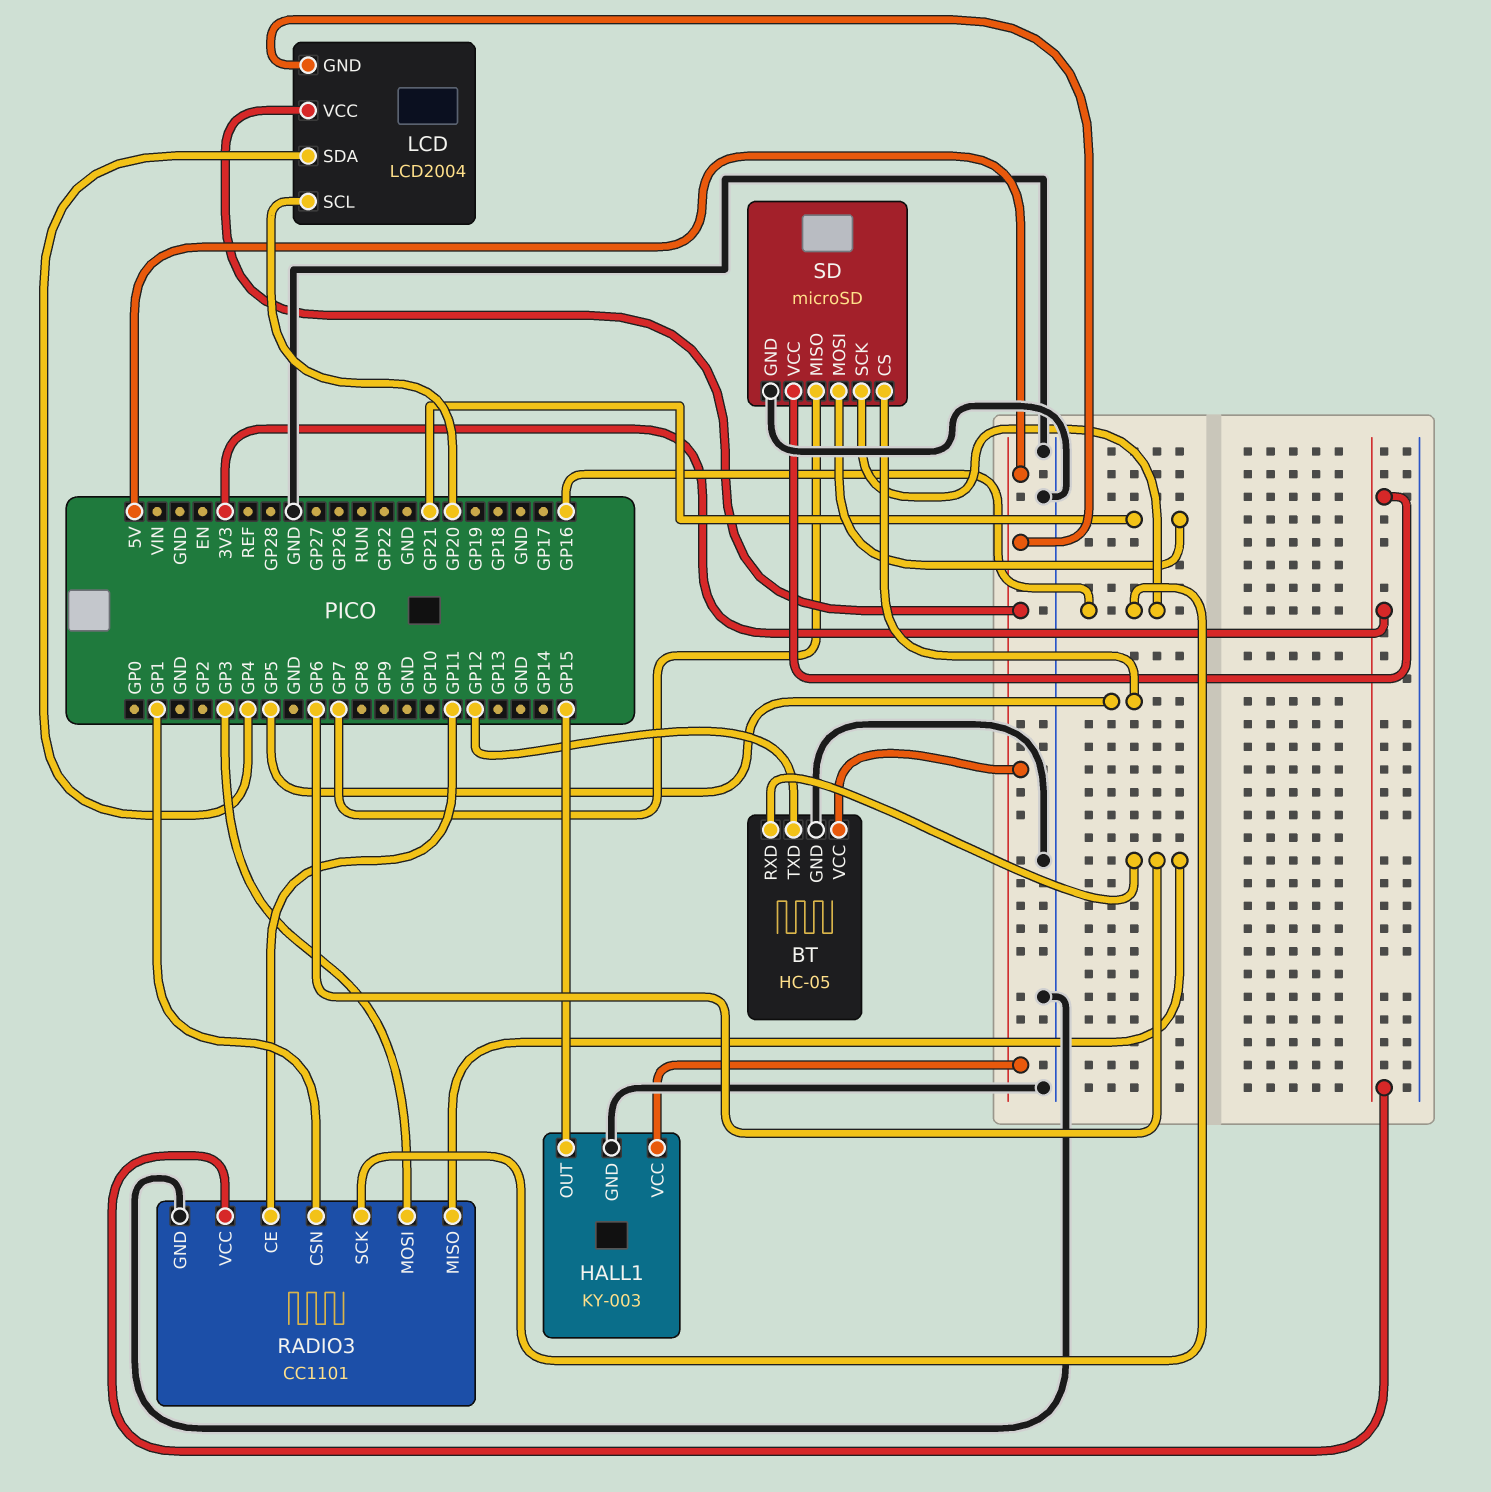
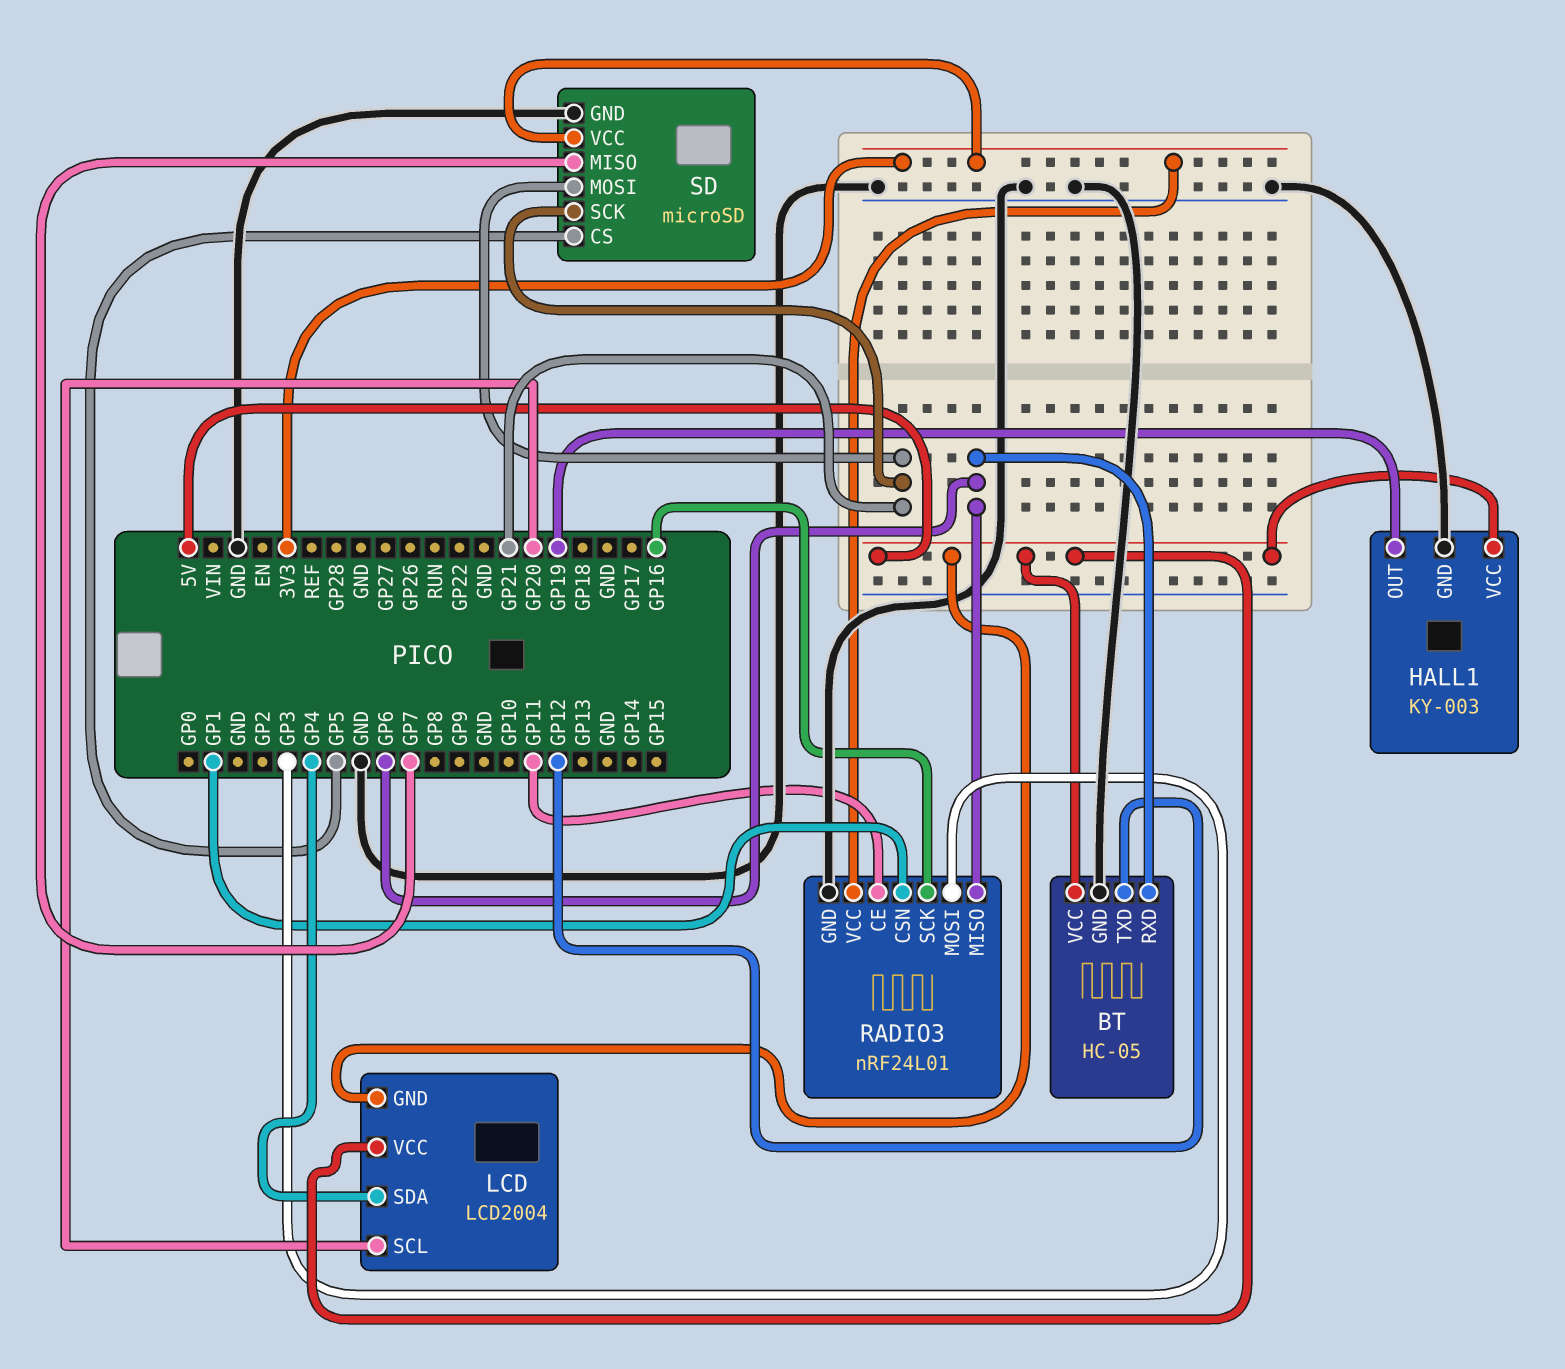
HALL1 pin OUT: GP15 -> GP19
RADIO3: CC1101 -> nRF24L01
SD pin SCK: GP16 -> GP21

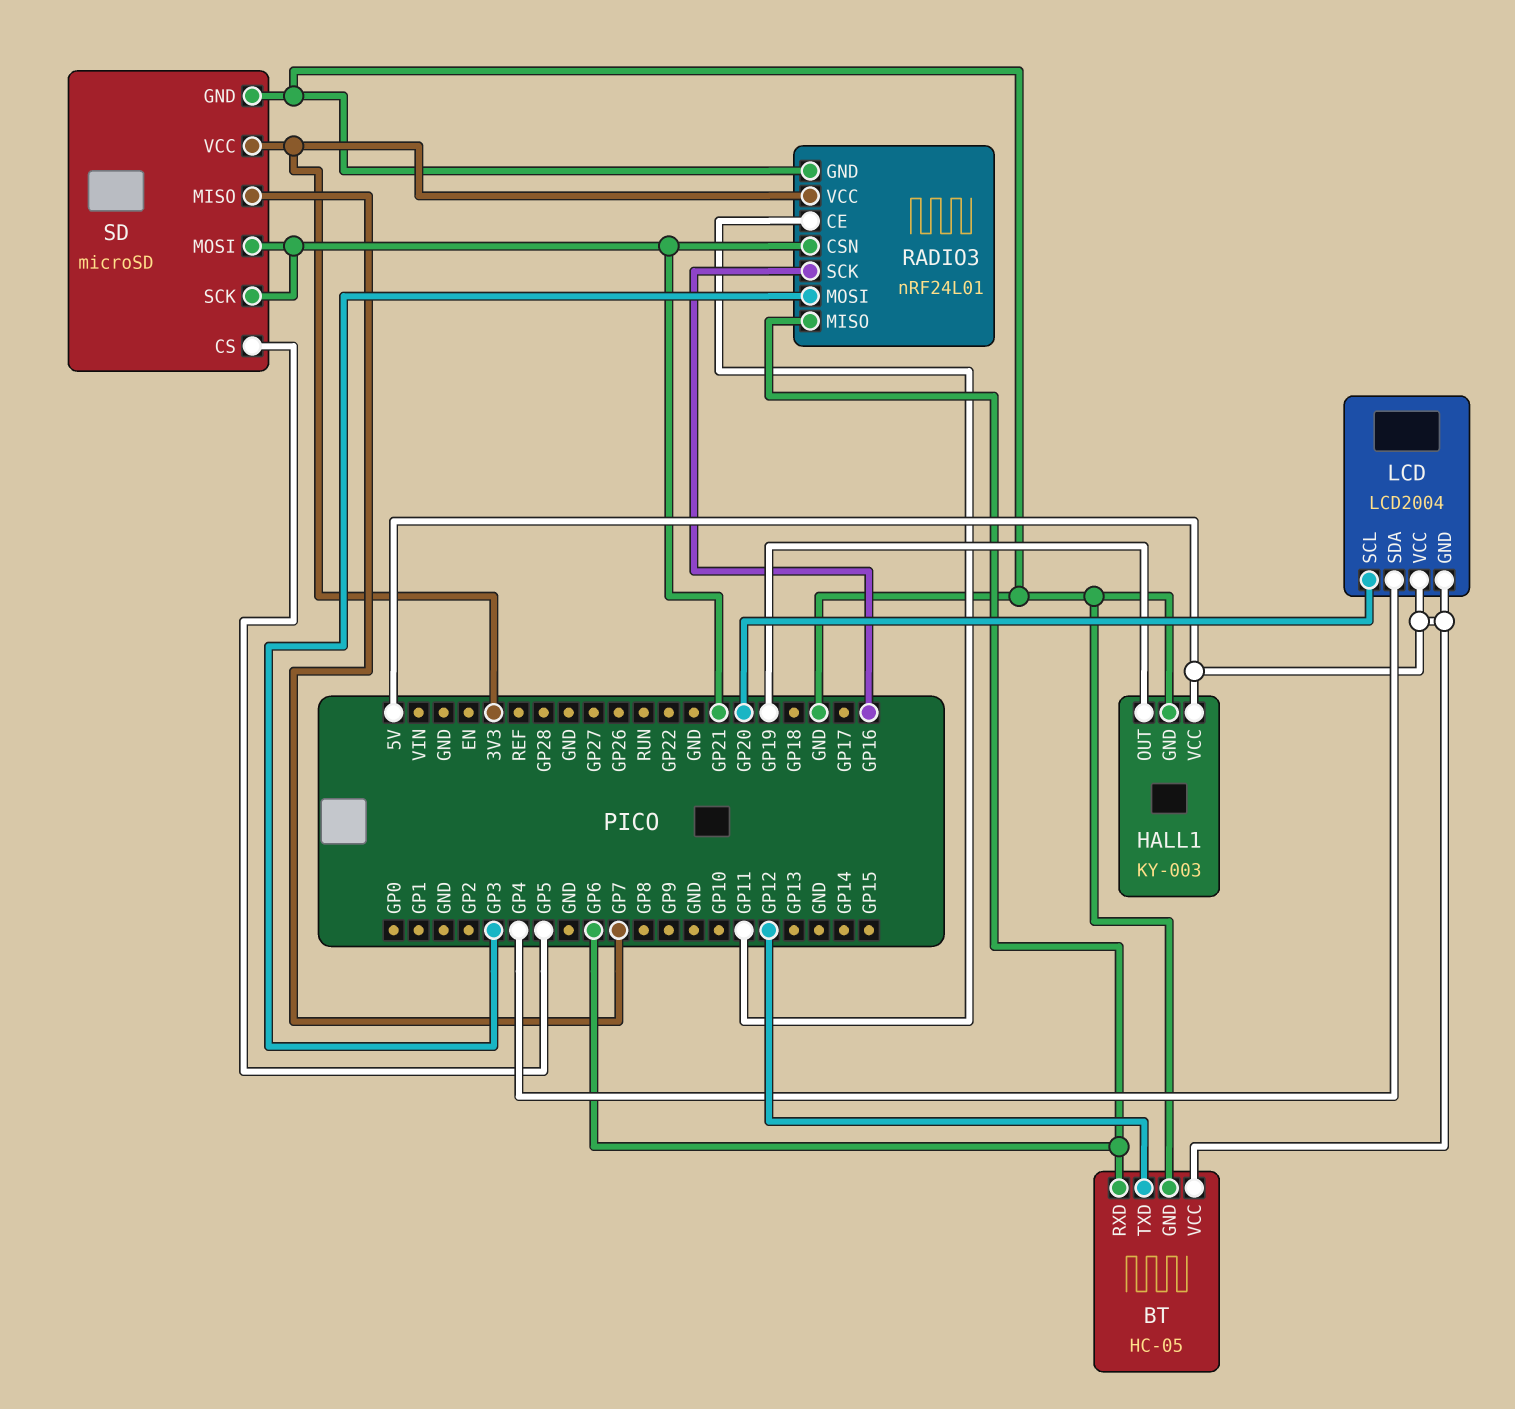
RADIO3 pin CSN: GP1 -> GP21

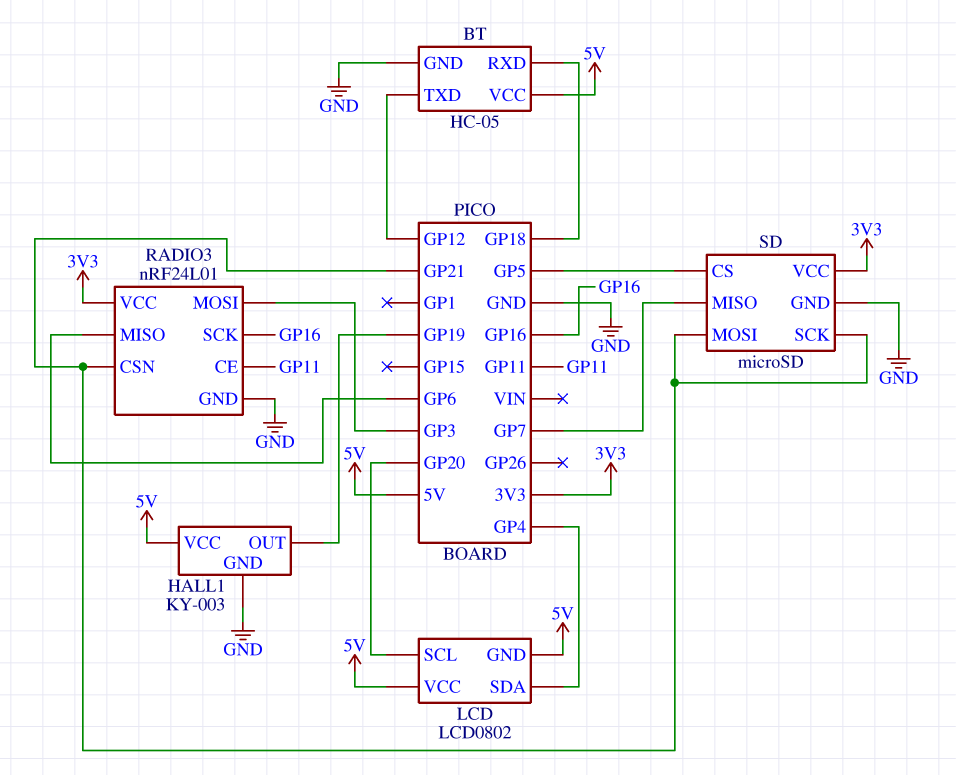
BT pin RXD: GP6 -> GP18
LCD: LCD2004 -> LCD0802

